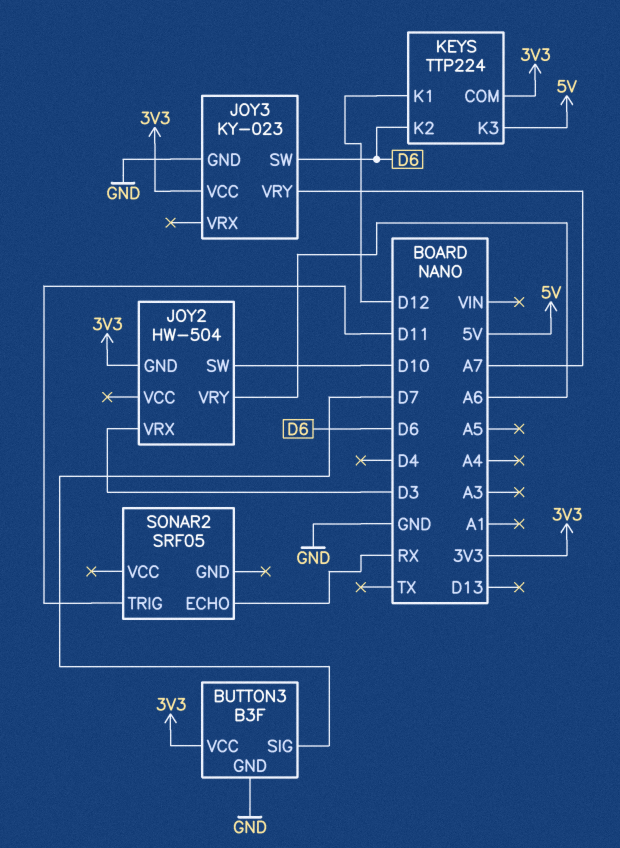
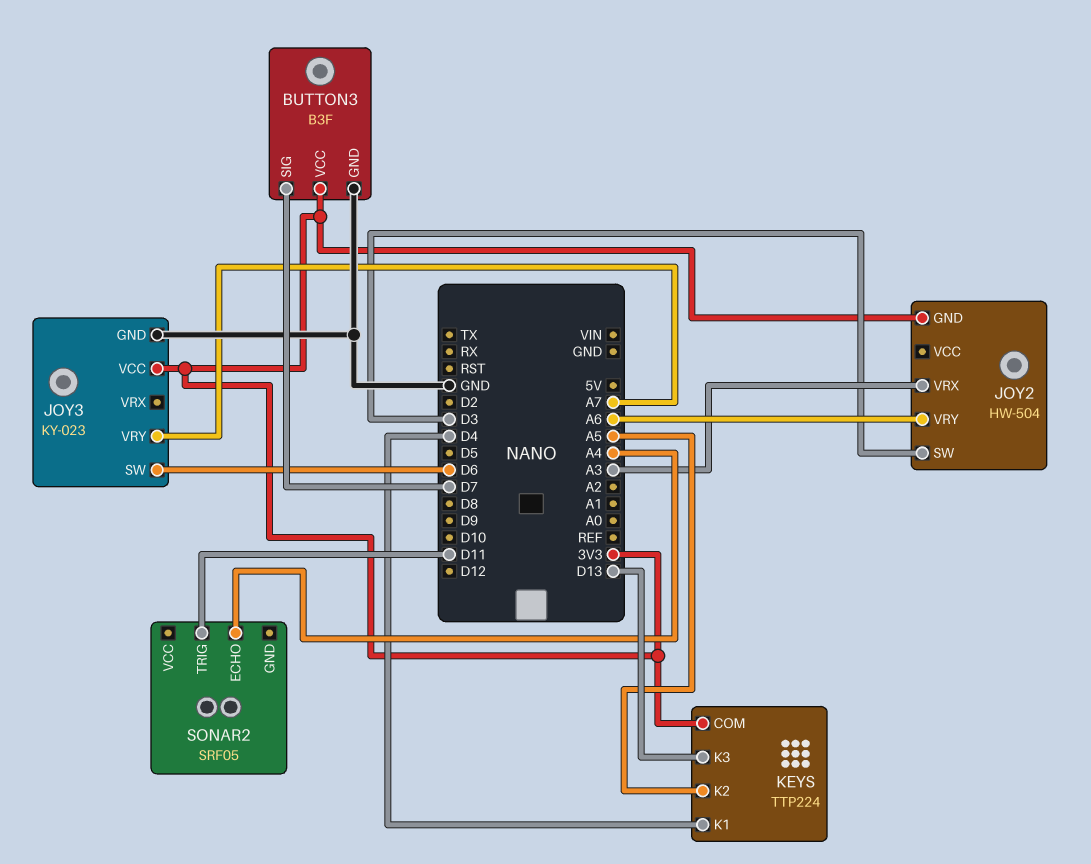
JOY2 pin SW: D10 -> D3
JOY2 pin VRX: D3 -> A3
KEYS pin K1: D12 -> D4
KEYS pin K2: D6 -> A5
KEYS pin K3: 5V -> D13
SONAR2 pin ECHO: RX -> A4

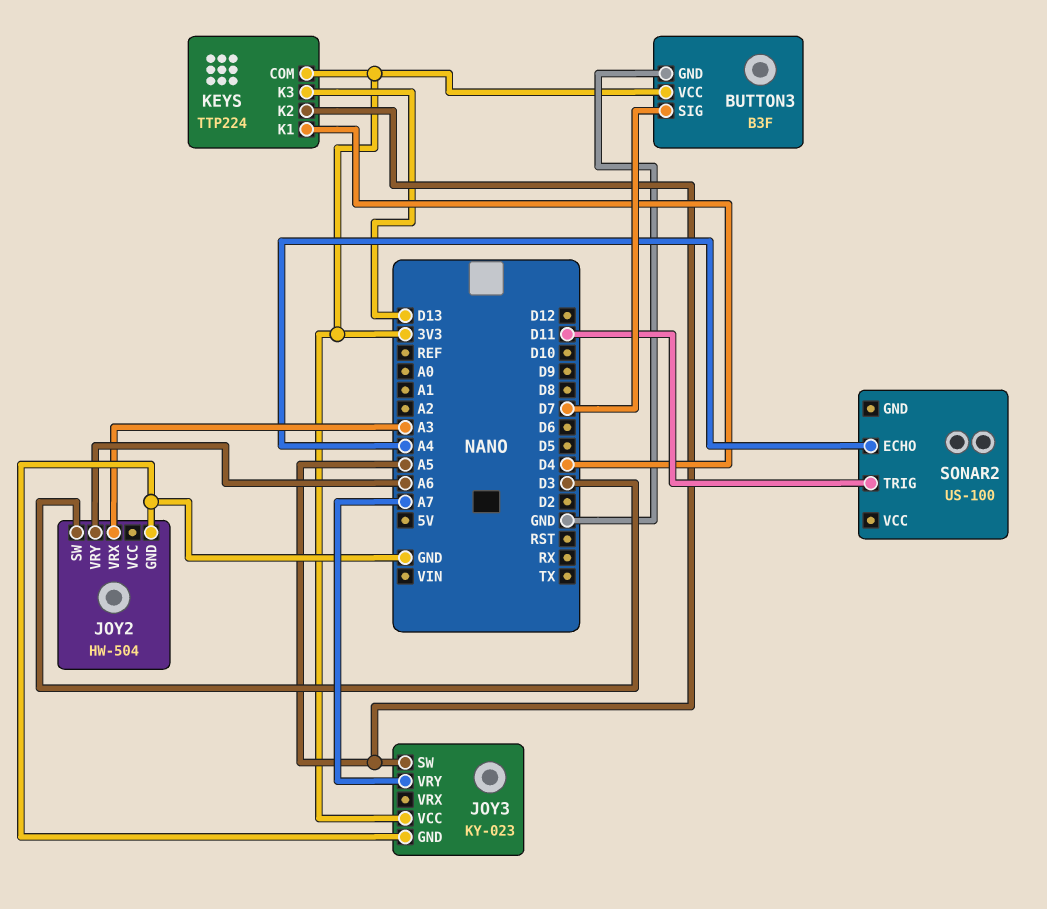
JOY2 pin GND: 3V3 -> GND
JOY3 pin SW: D6 -> A5
SONAR2: SRF05 -> US-100

